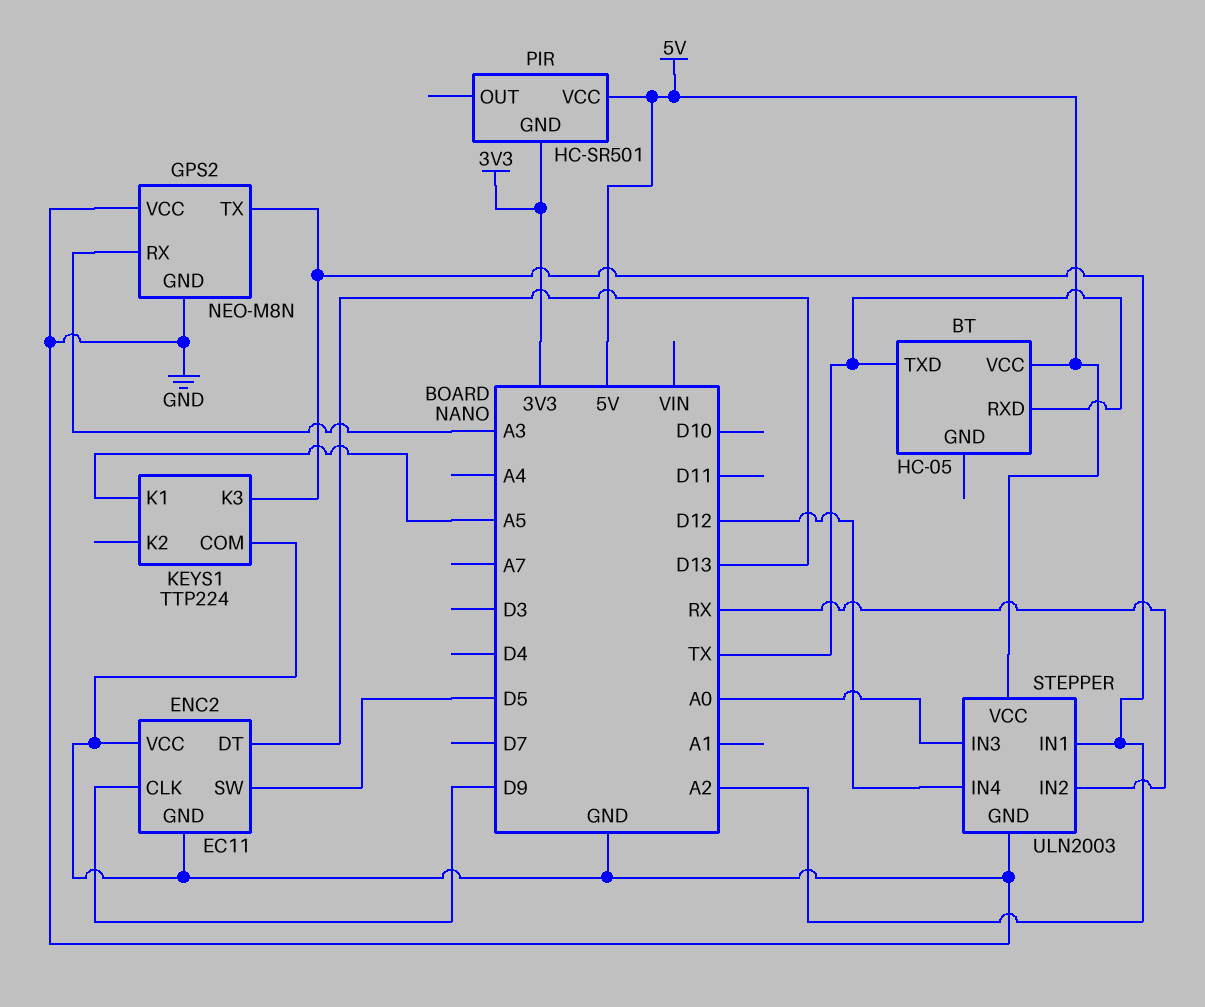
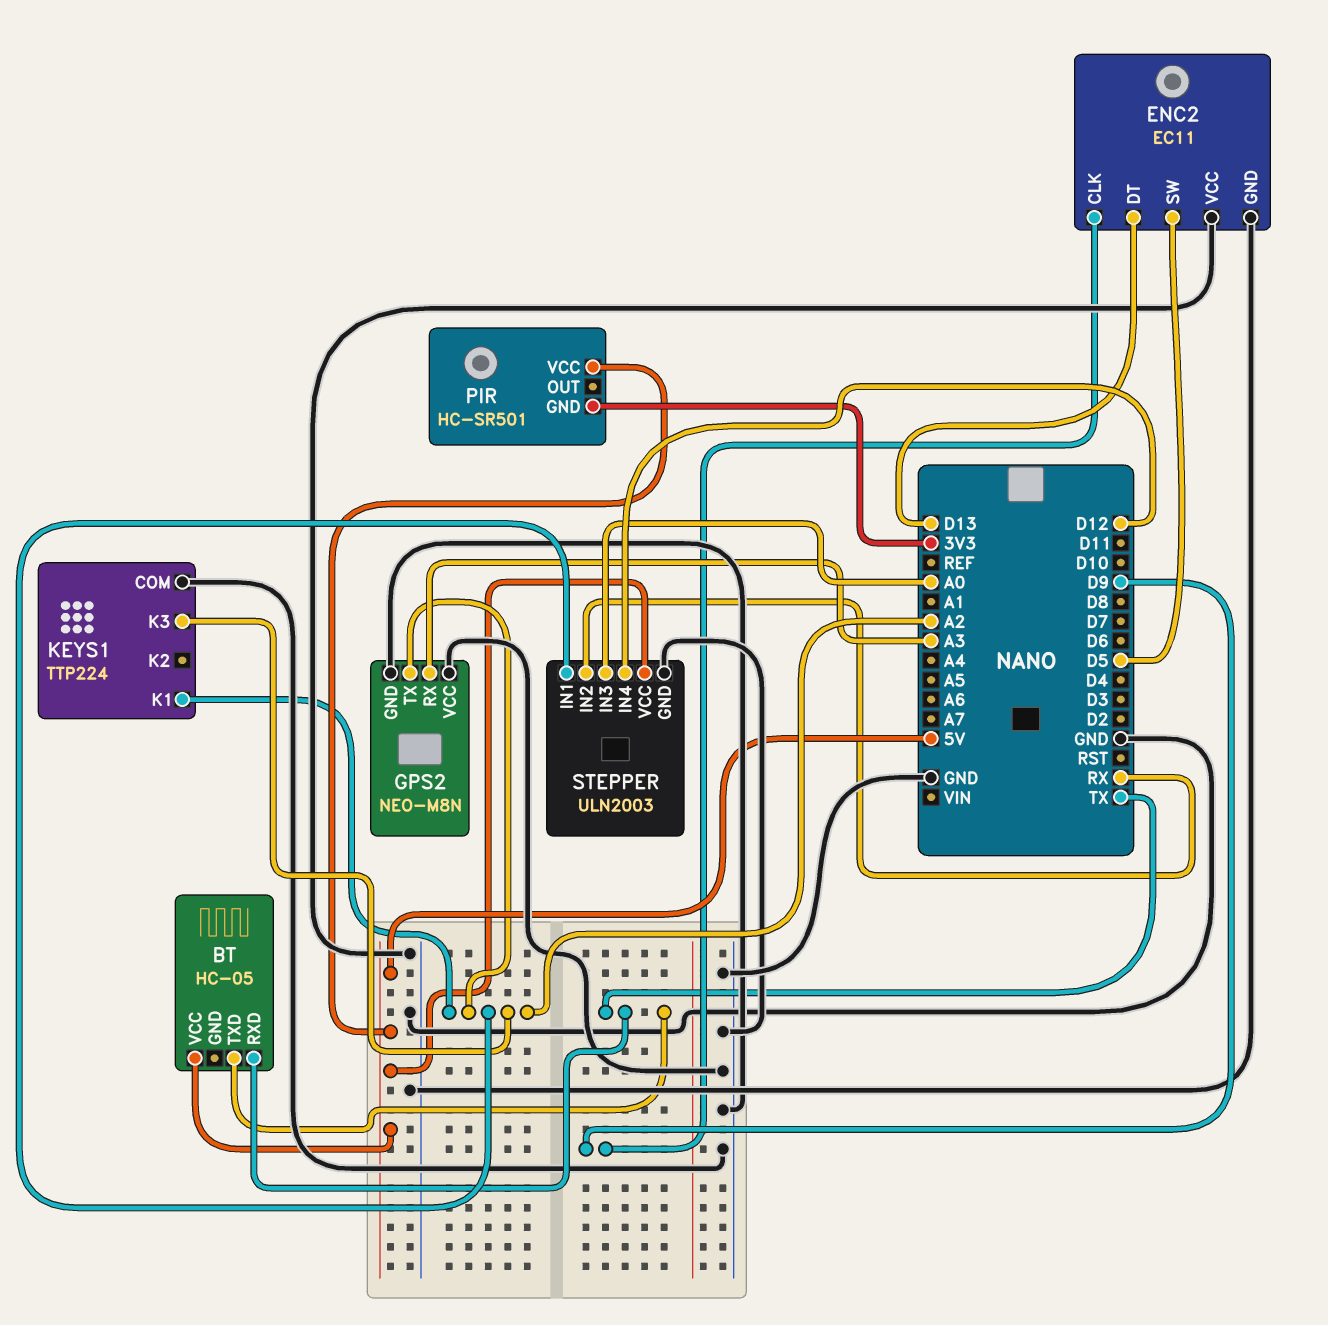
KEYS1 pin K1: A5 -> A2

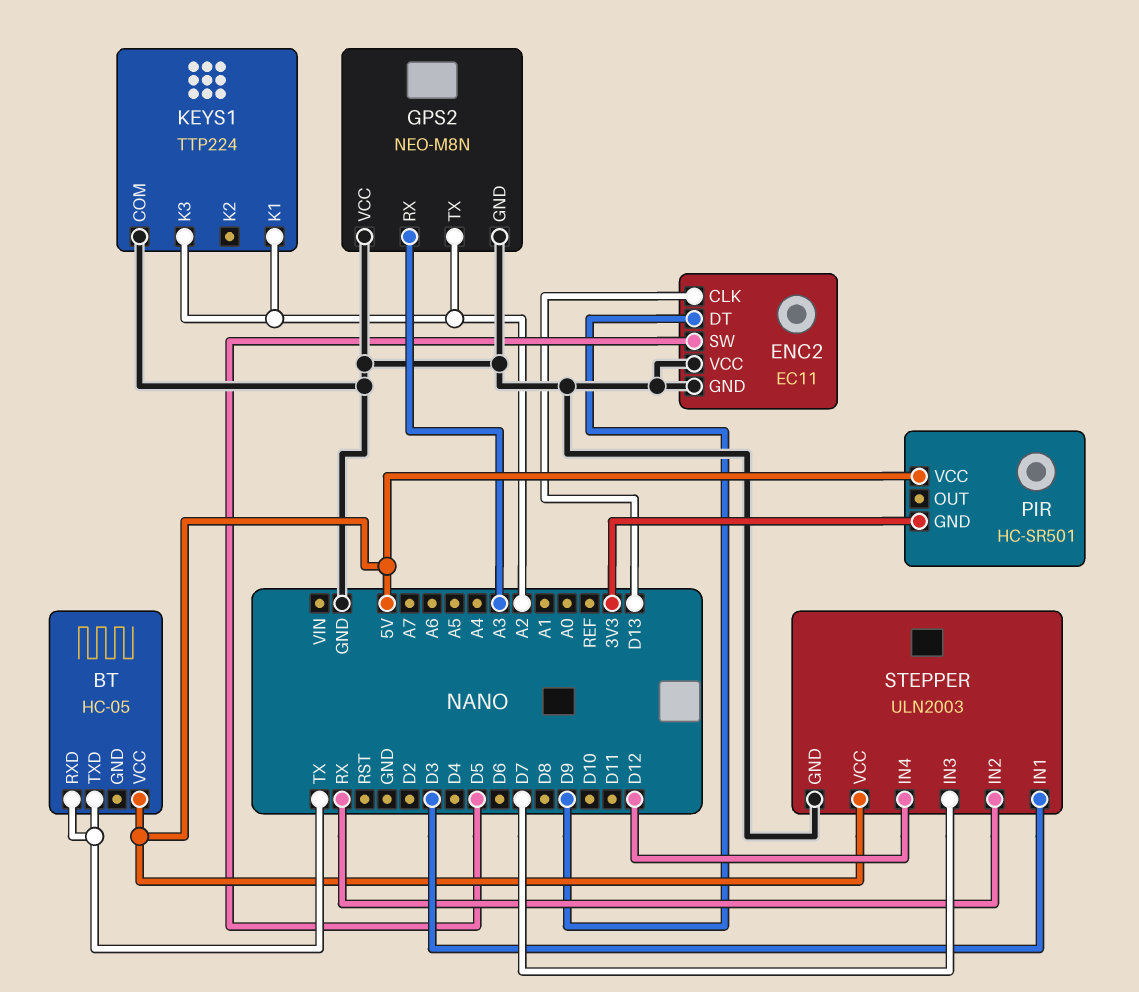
ENC2 pin CLK: D9 -> D13
ENC2 pin DT: D13 -> D9
STEPPER pin IN1: A2 -> D3
STEPPER pin IN3: A0 -> D7

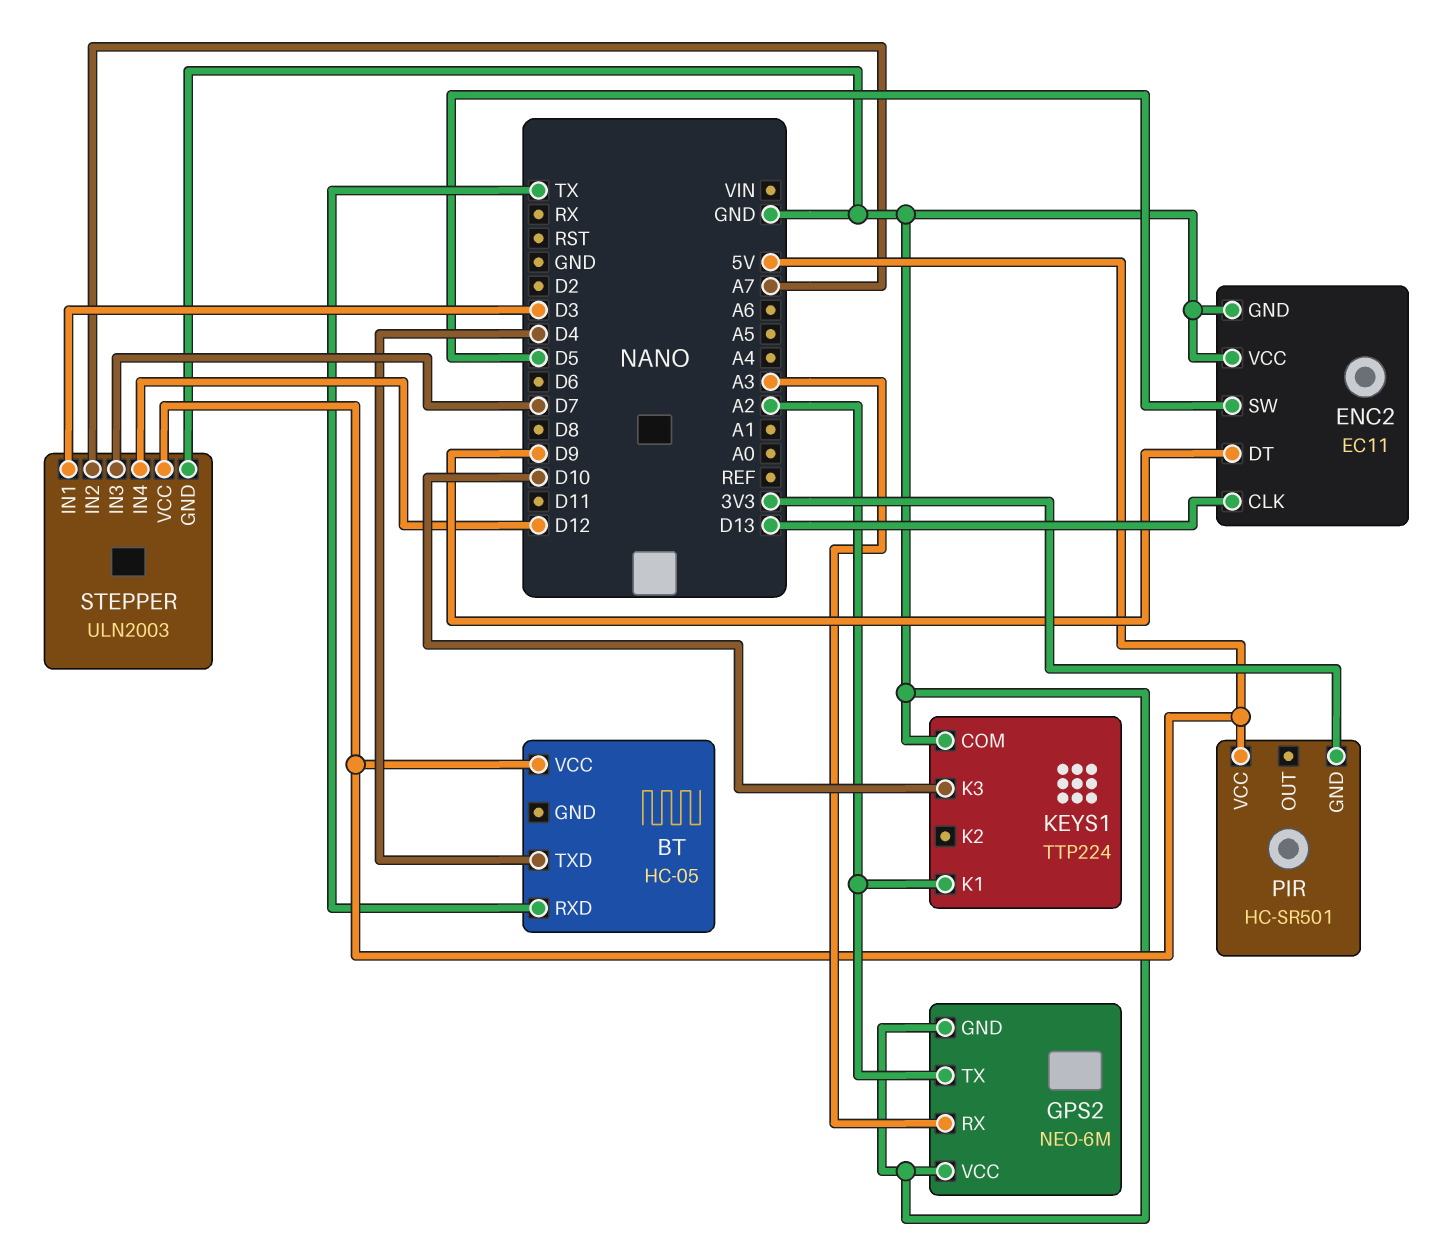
BT pin TXD: TX -> D4
GPS2: NEO-M8N -> NEO-6M
KEYS1 pin K3: A2 -> D10
STEPPER pin IN2: RX -> A7

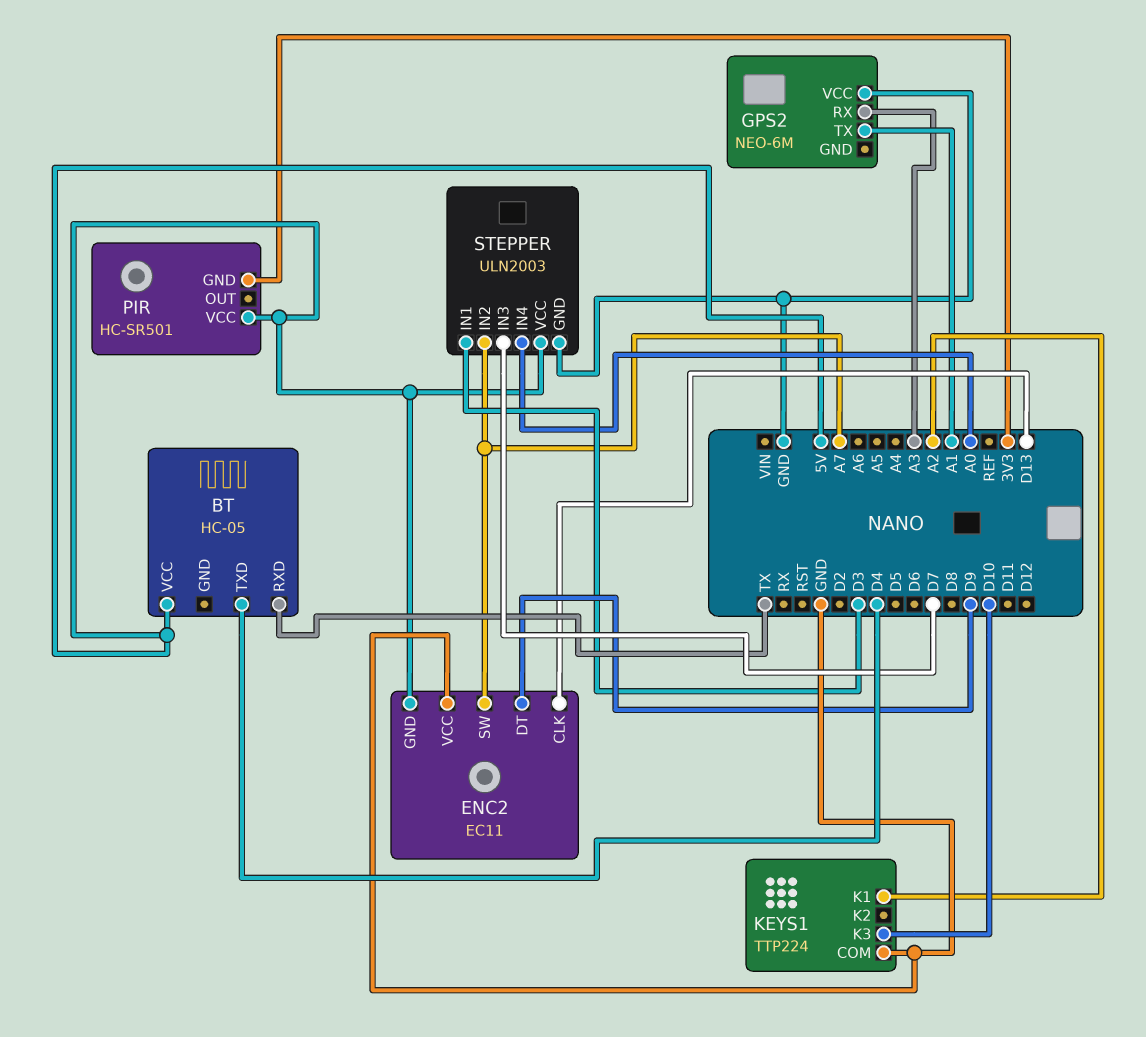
ENC2 pin GND: GND -> 5V
ENC2 pin SW: D5 -> A7
GPS2 pin GND: GND -> none
GPS2 pin TX: A2 -> A1
STEPPER pin IN4: D12 -> A0

